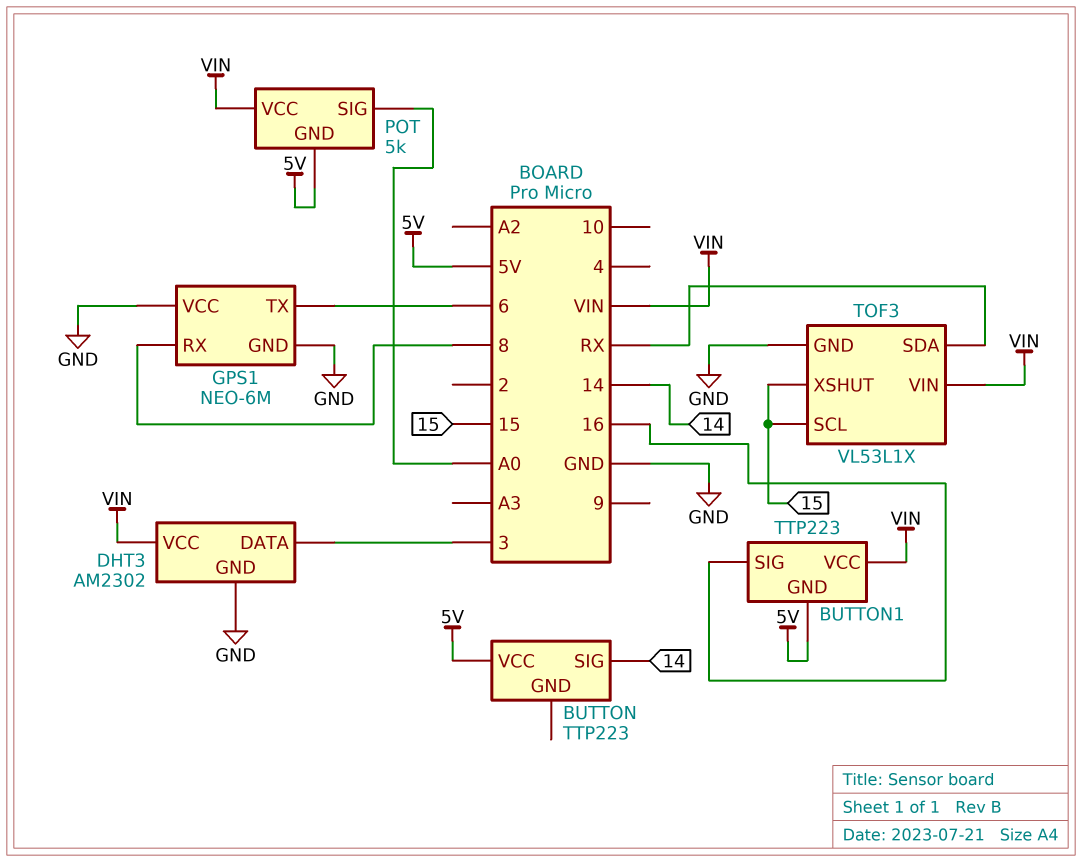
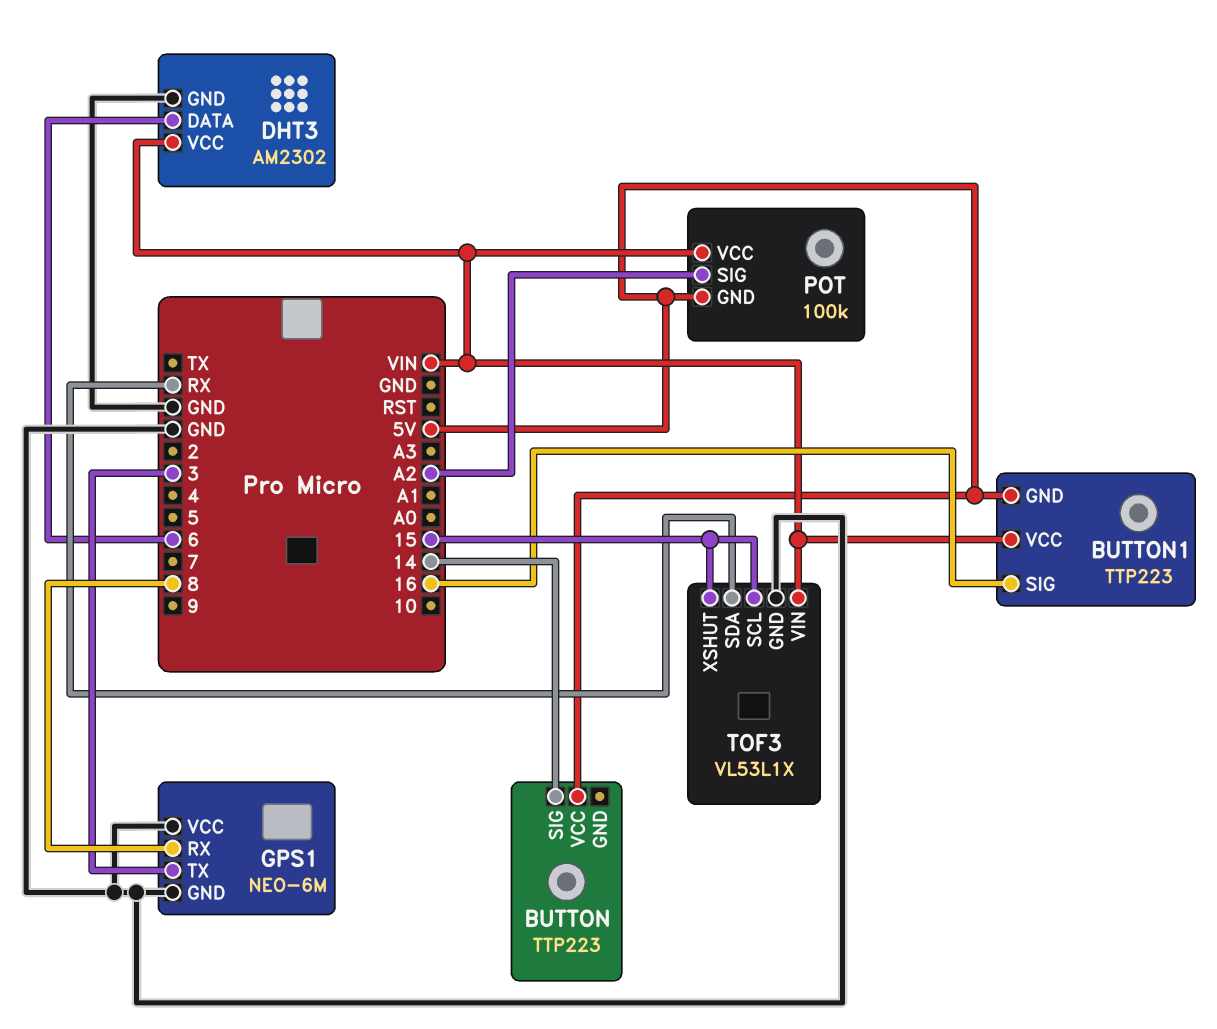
DHT3 pin DATA: 3 -> 6
GPS1 pin TX: 6 -> 3
POT: 5k -> 100k
POT pin SIG: A0 -> A2

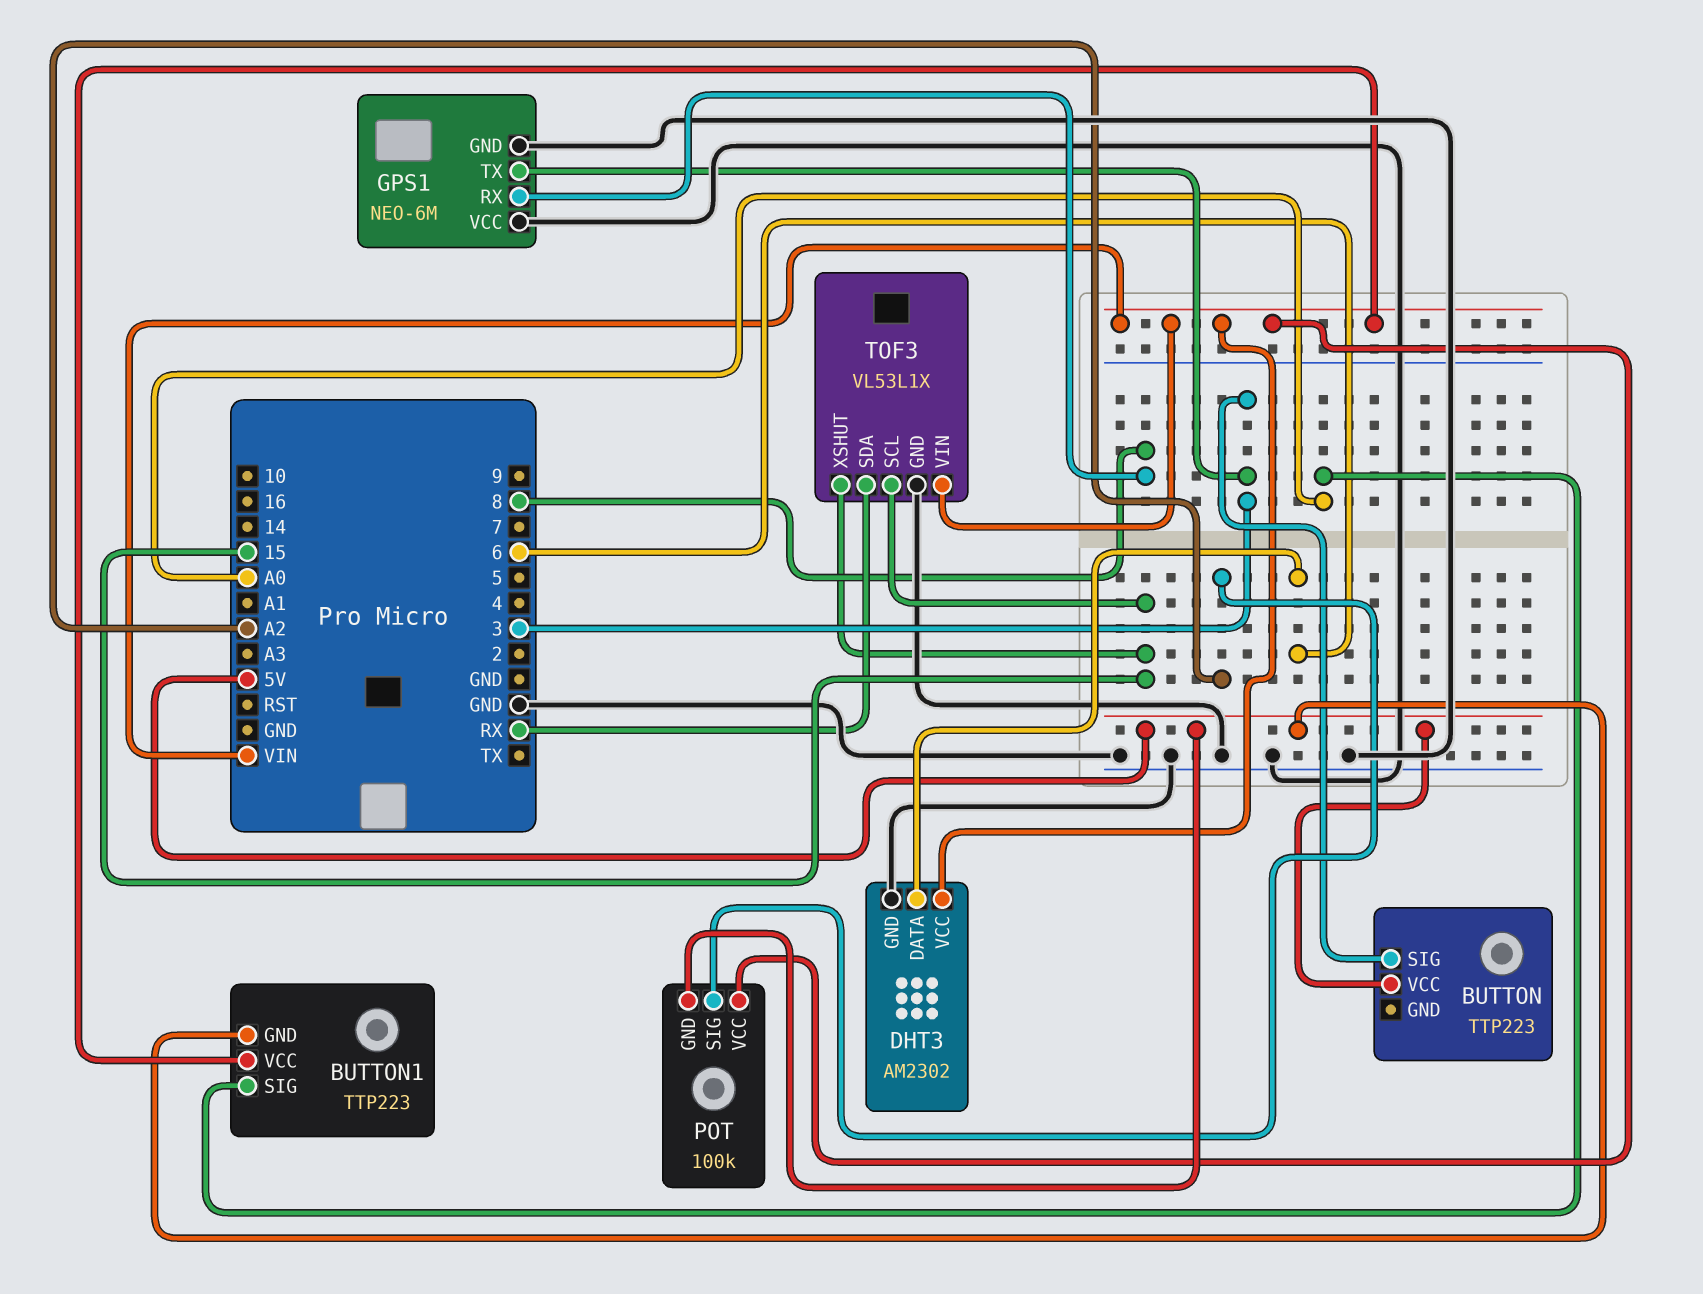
BUTTON pin SIG: 14 -> 3
BUTTON1 pin SIG: 16 -> A0

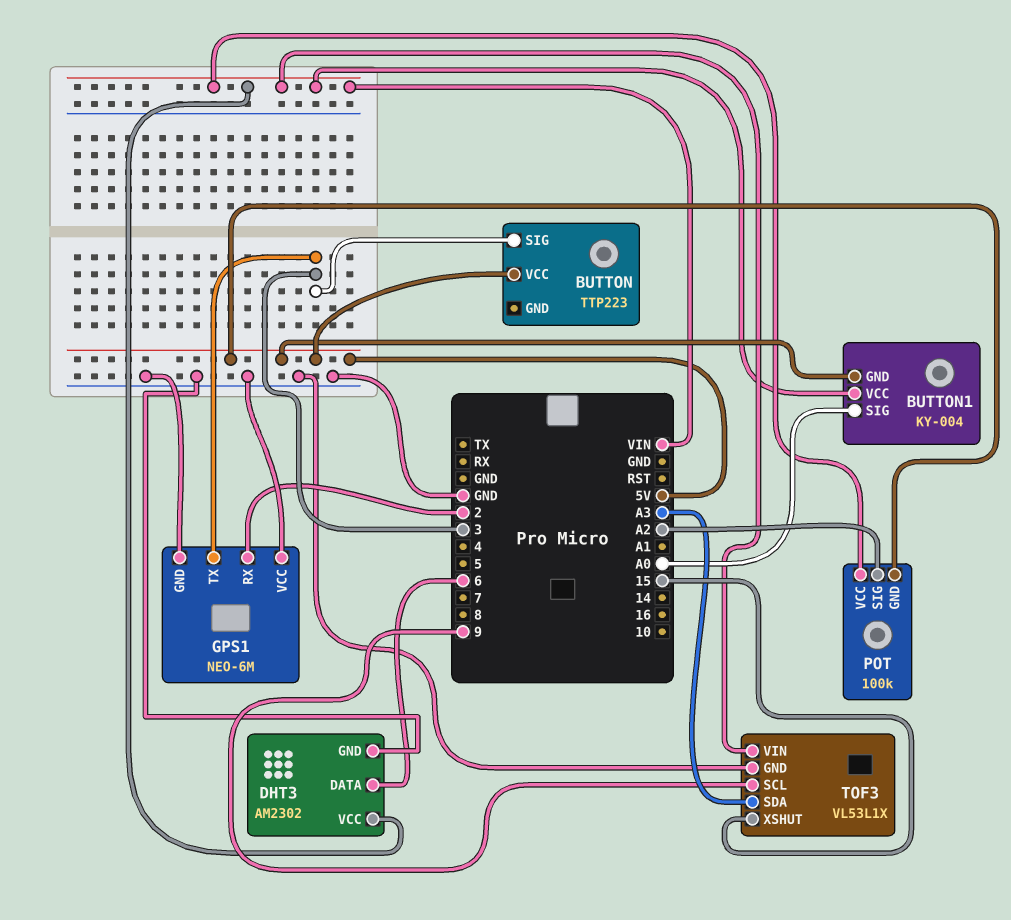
BUTTON1: TTP223 -> KY-004
GPS1 pin RX: 8 -> 2
TOF3 pin SCL: 15 -> 9
TOF3 pin SDA: RX -> A3

